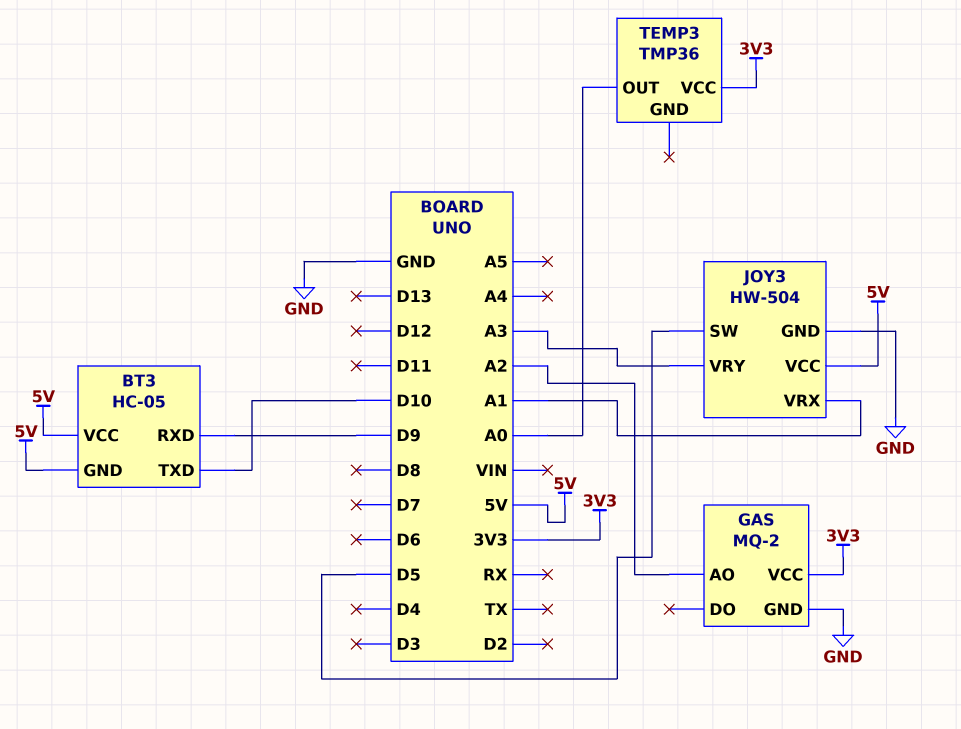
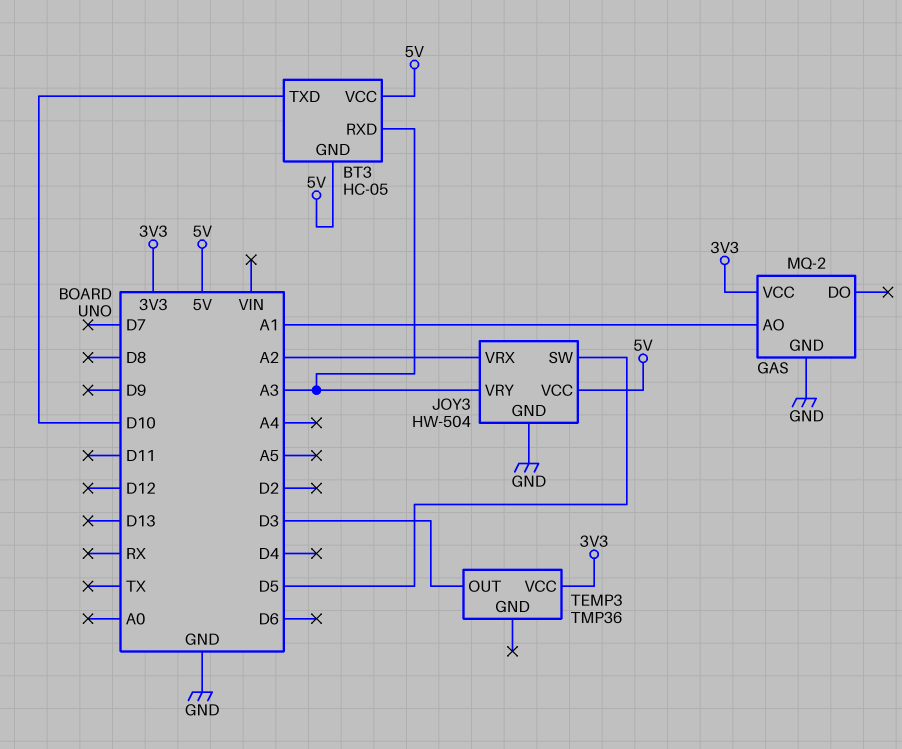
BT3 pin RXD: D9 -> A3
GAS pin AO: A2 -> A1
JOY3 pin VRX: A1 -> A2
TEMP3 pin OUT: A0 -> D3

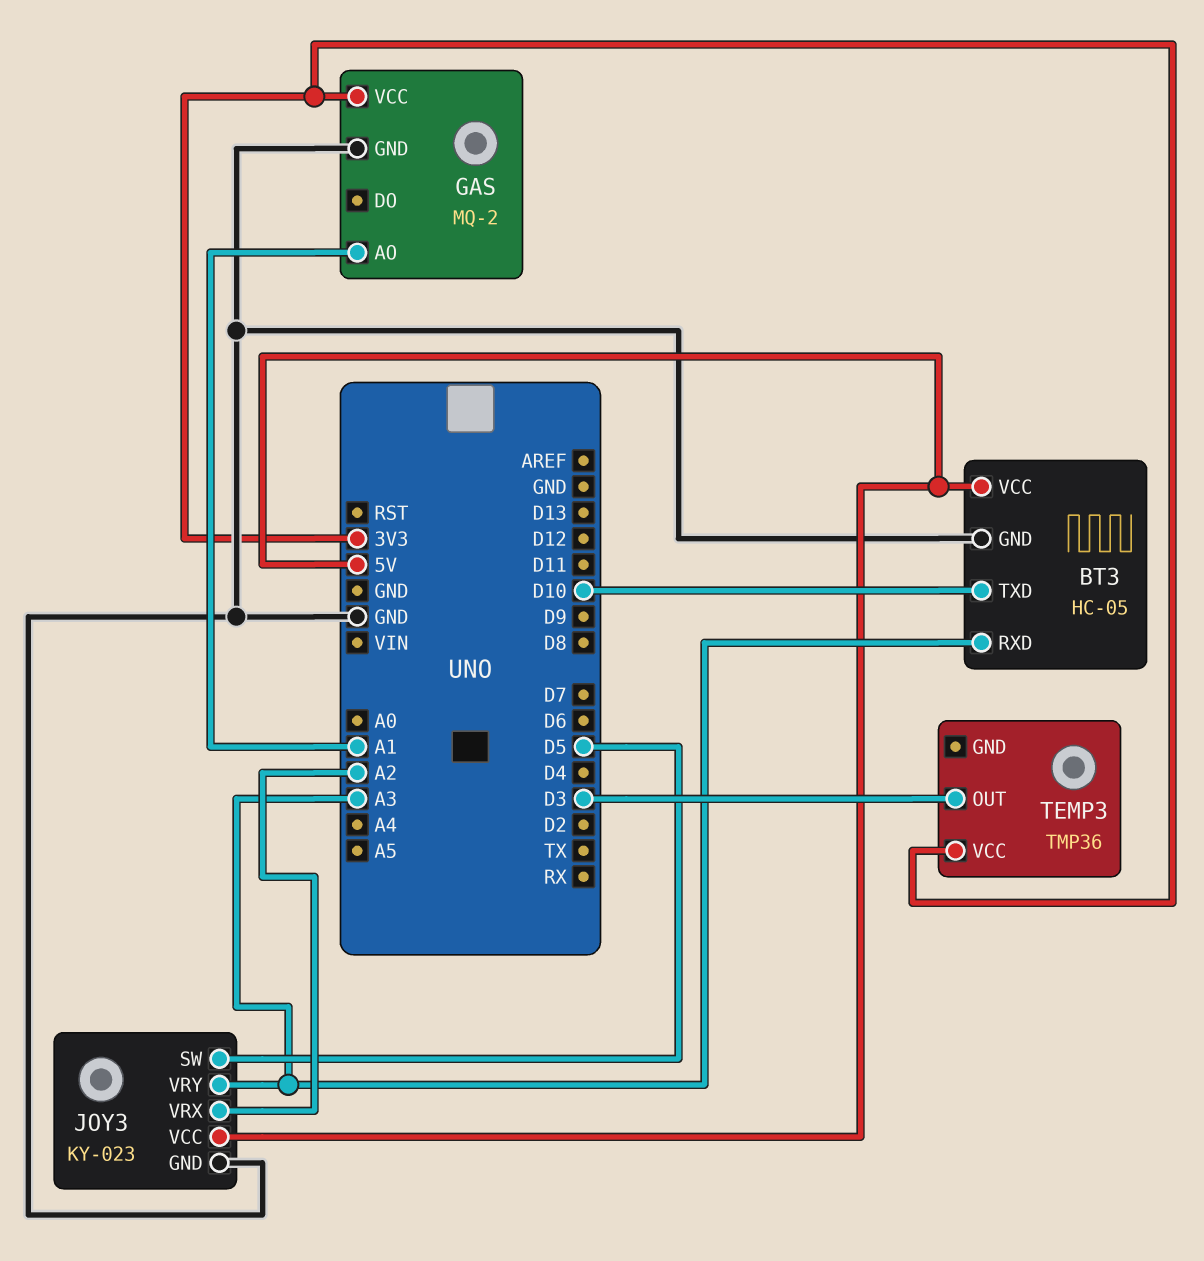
BT3 pin GND: 5V -> GND
JOY3: HW-504 -> KY-023

